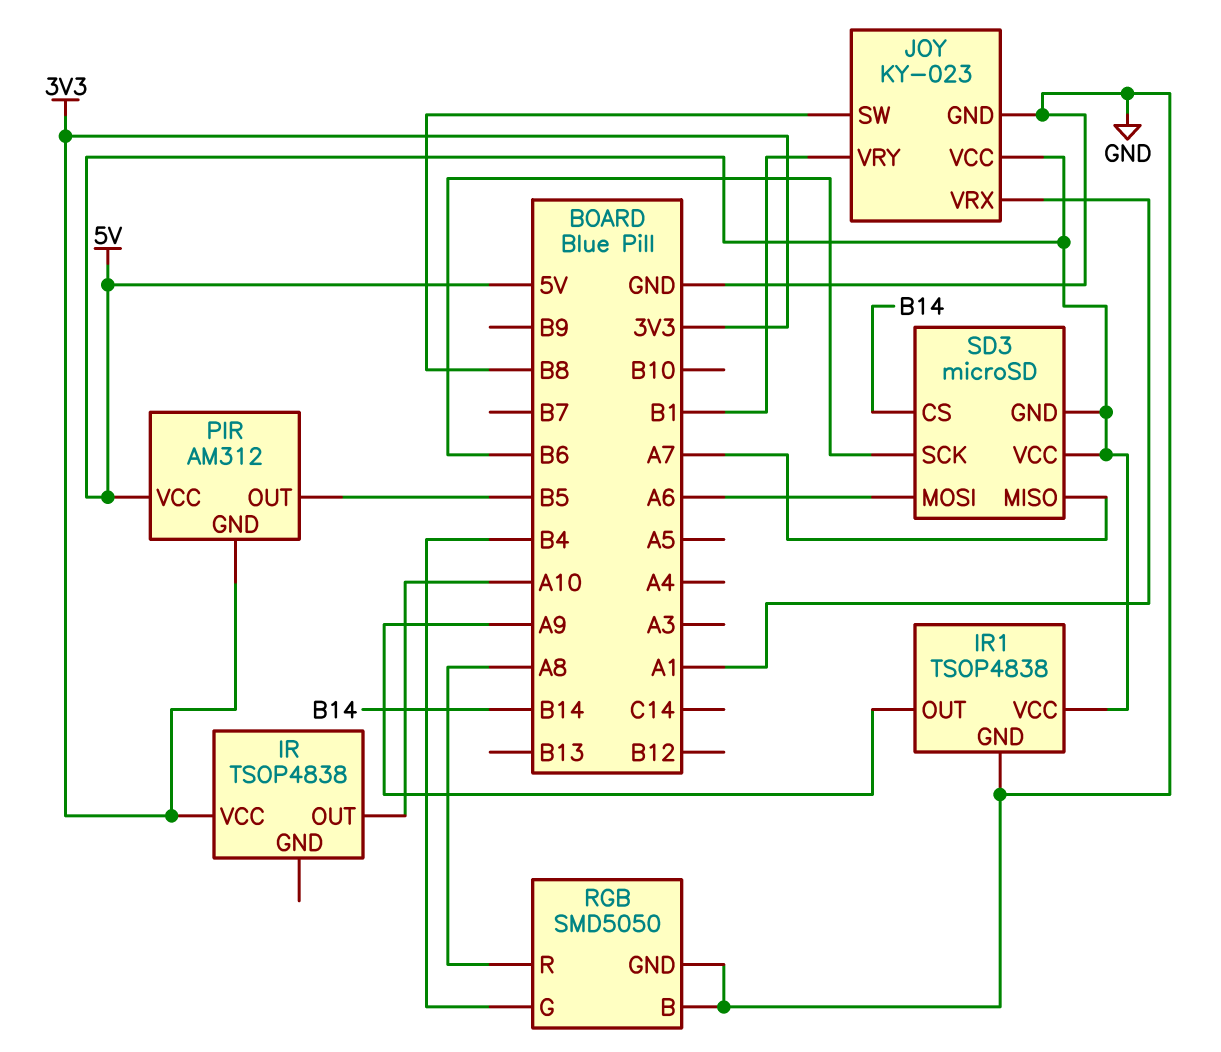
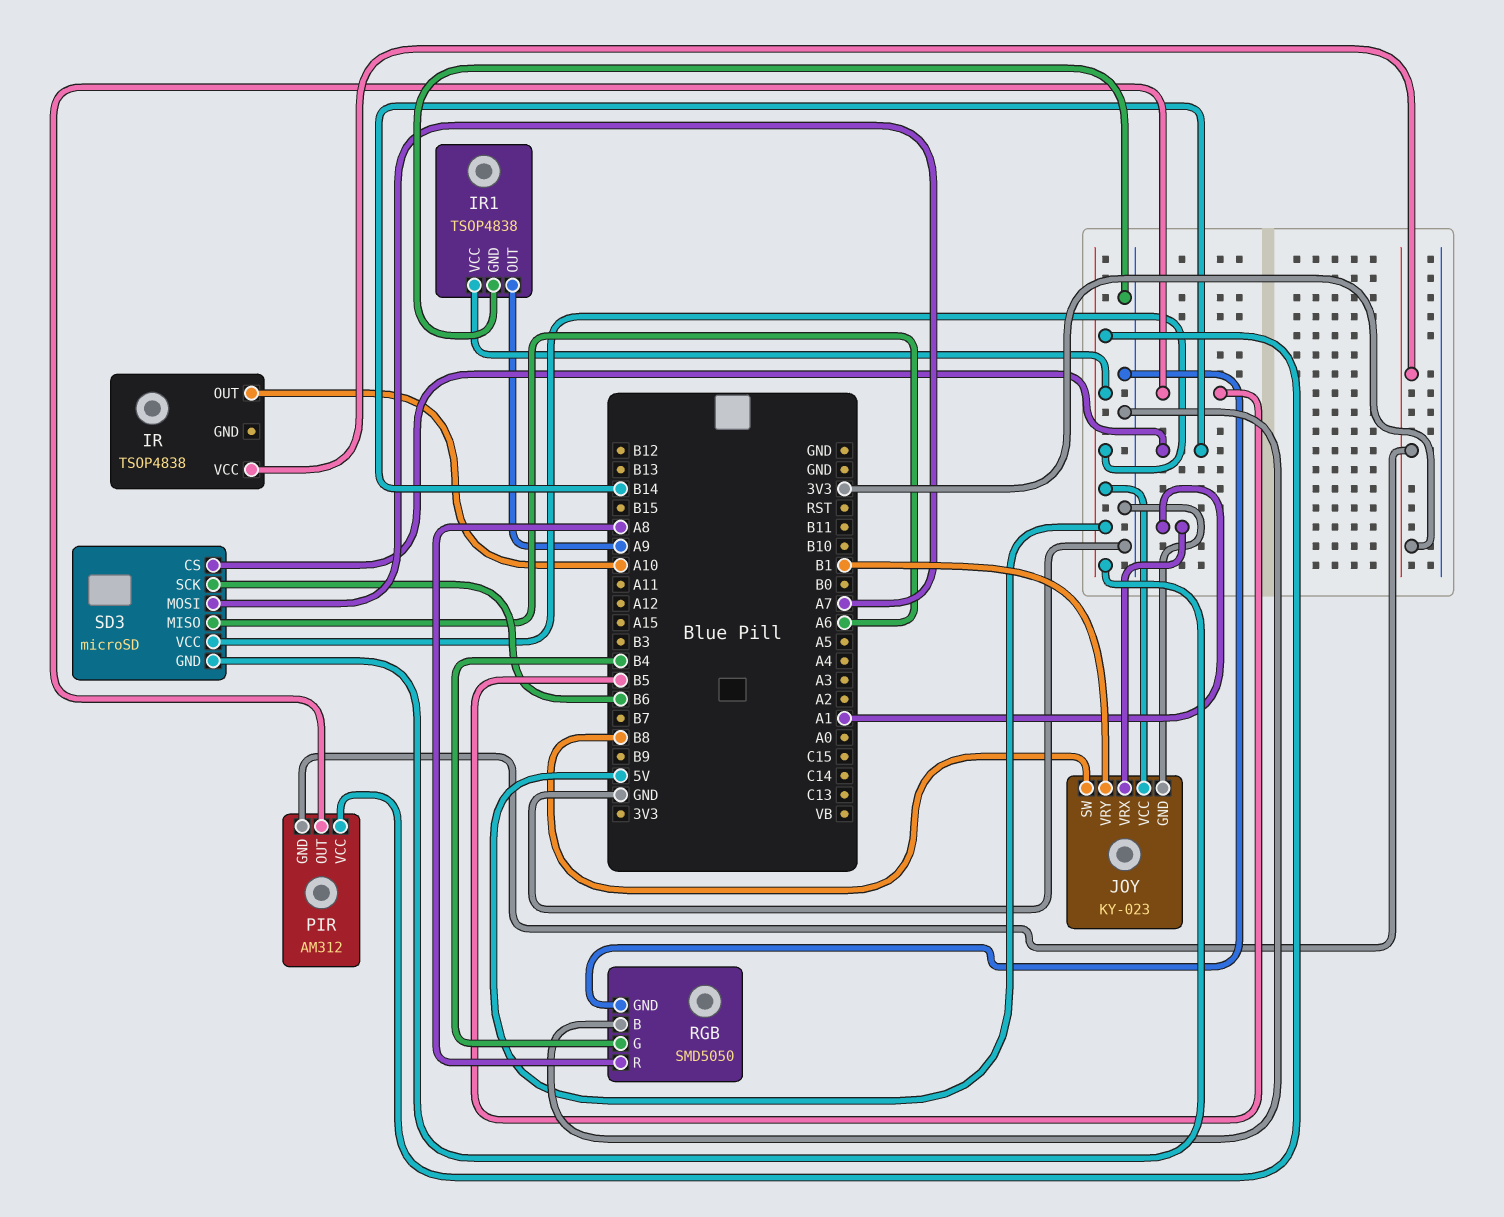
SD3 pin MISO: A7 -> A6
SD3 pin MOSI: A6 -> A7

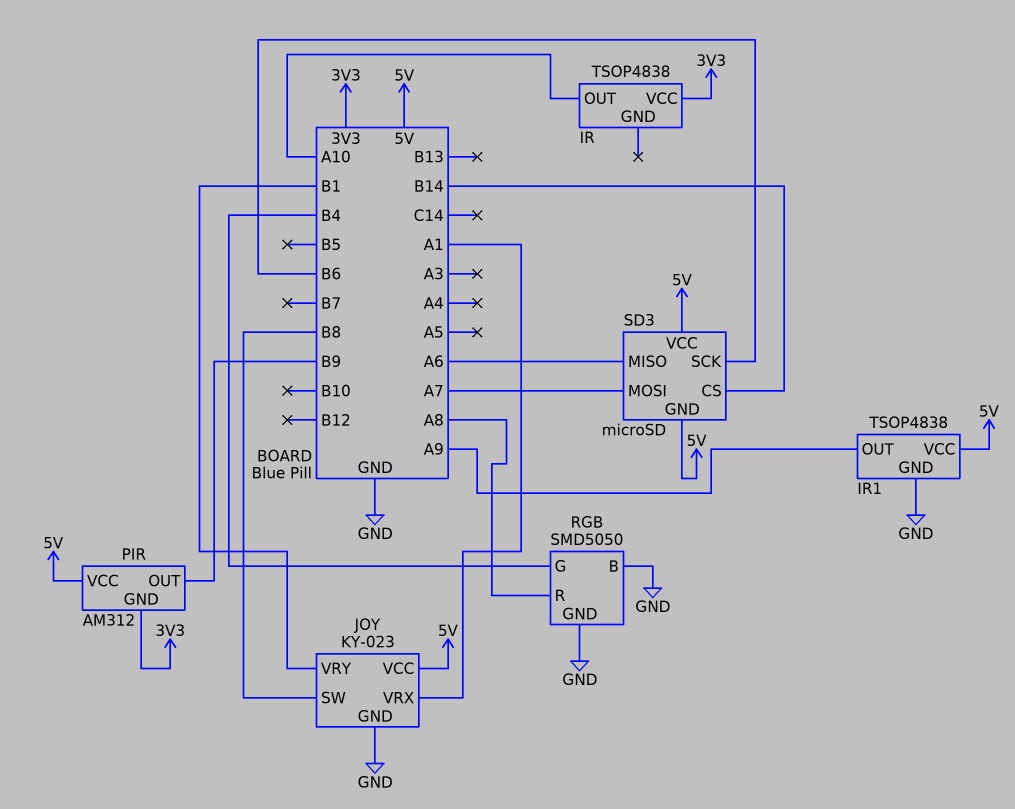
PIR pin OUT: B5 -> B9

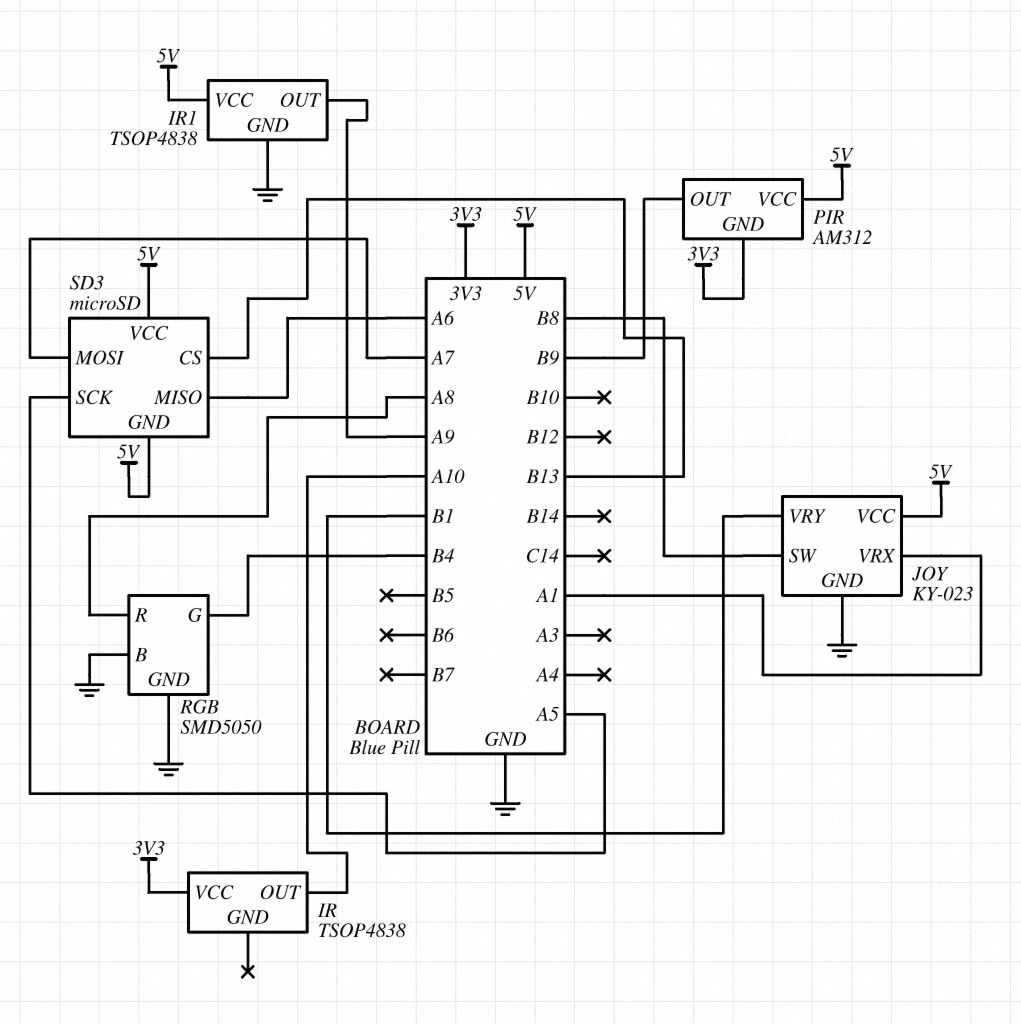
SD3 pin CS: B14 -> B13
SD3 pin SCK: B6 -> A5

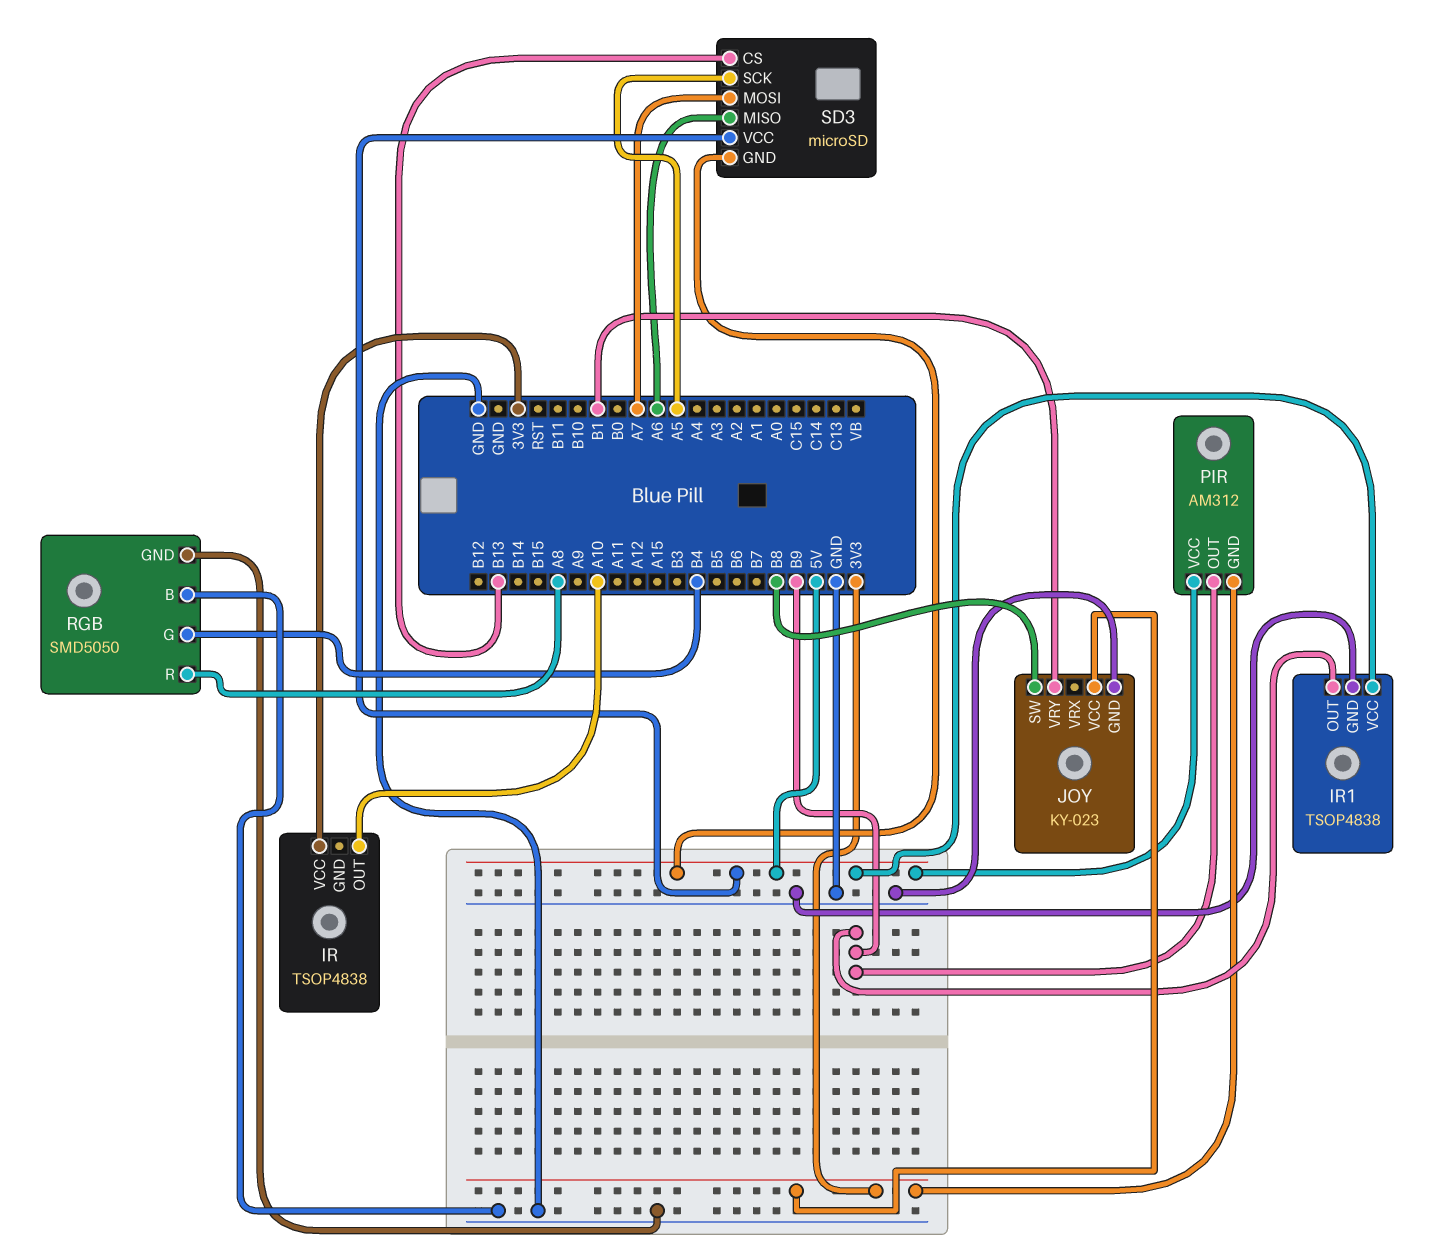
IR1 pin OUT: A9 -> B9
JOY pin VCC: 5V -> 3V3
JOY pin VRX: A1 -> none

